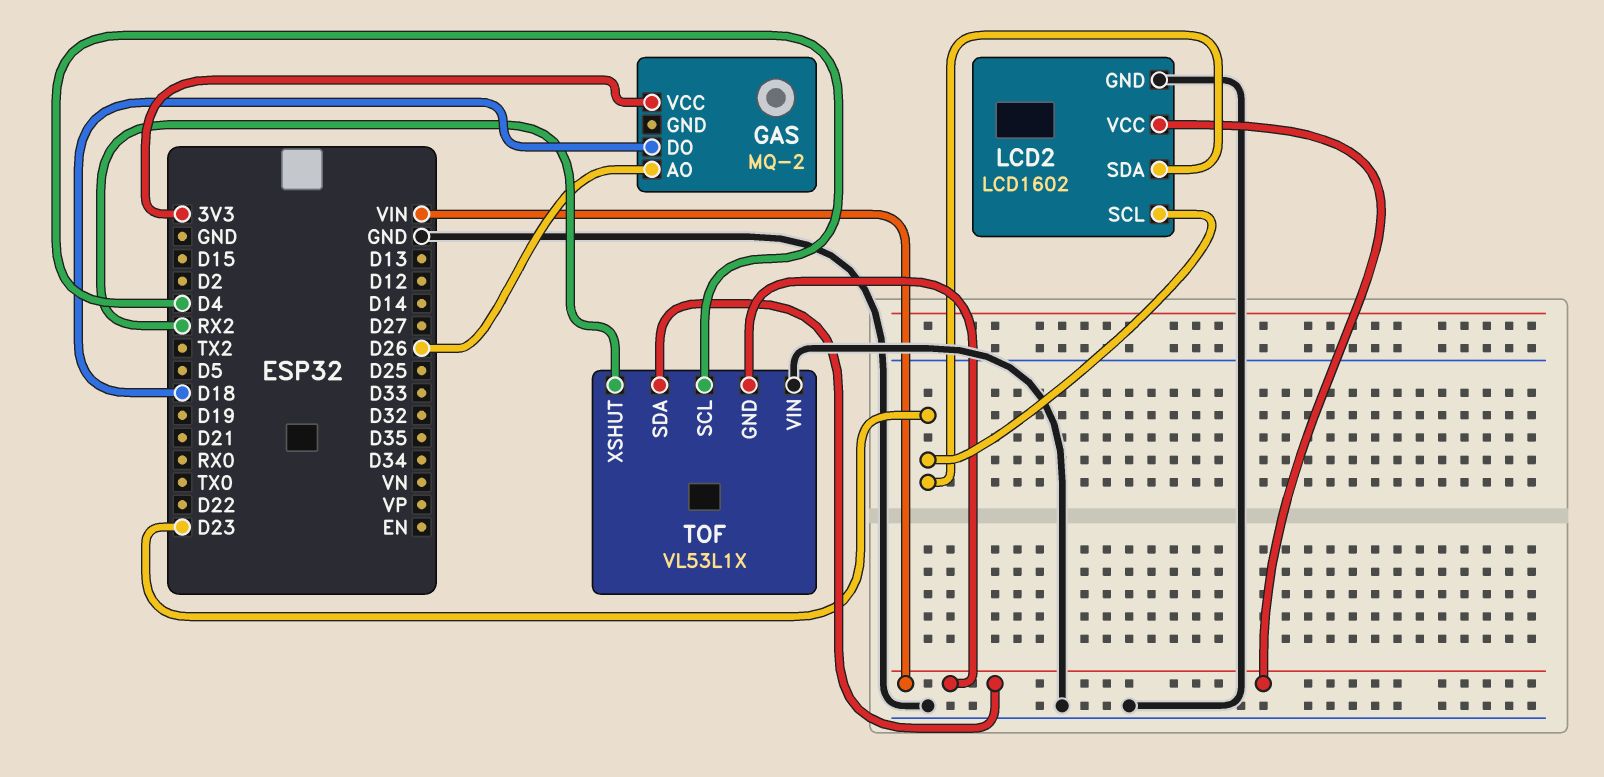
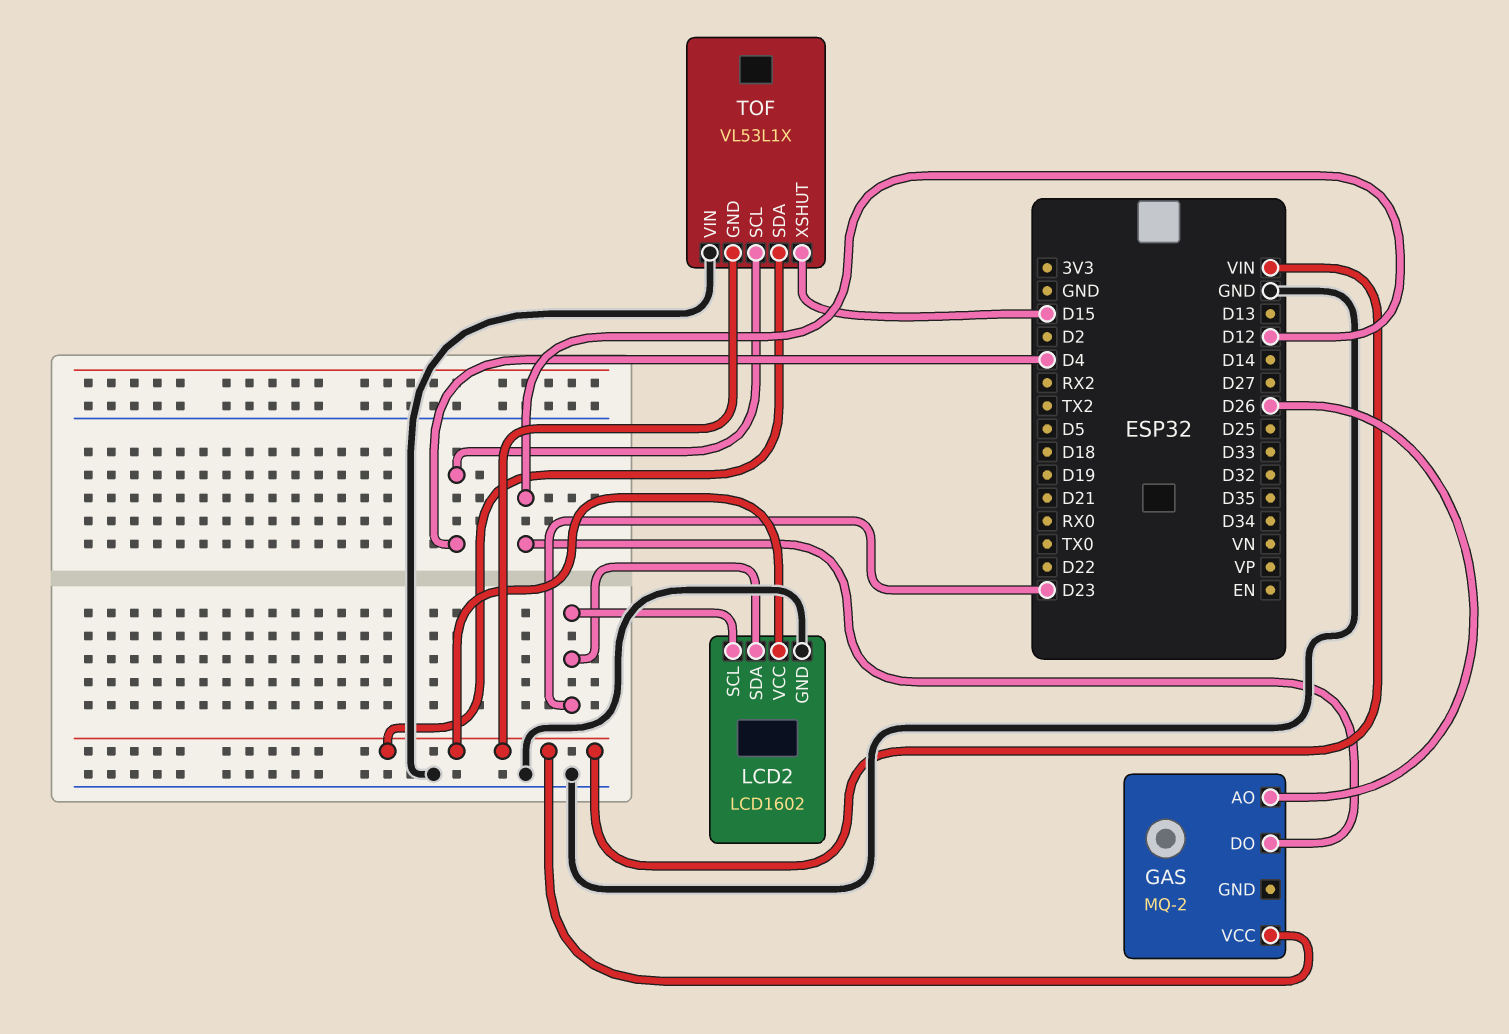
GAS pin DO: D18 -> D12
GAS pin VCC: 3V3 -> VIN
TOF pin XSHUT: RX2 -> D15

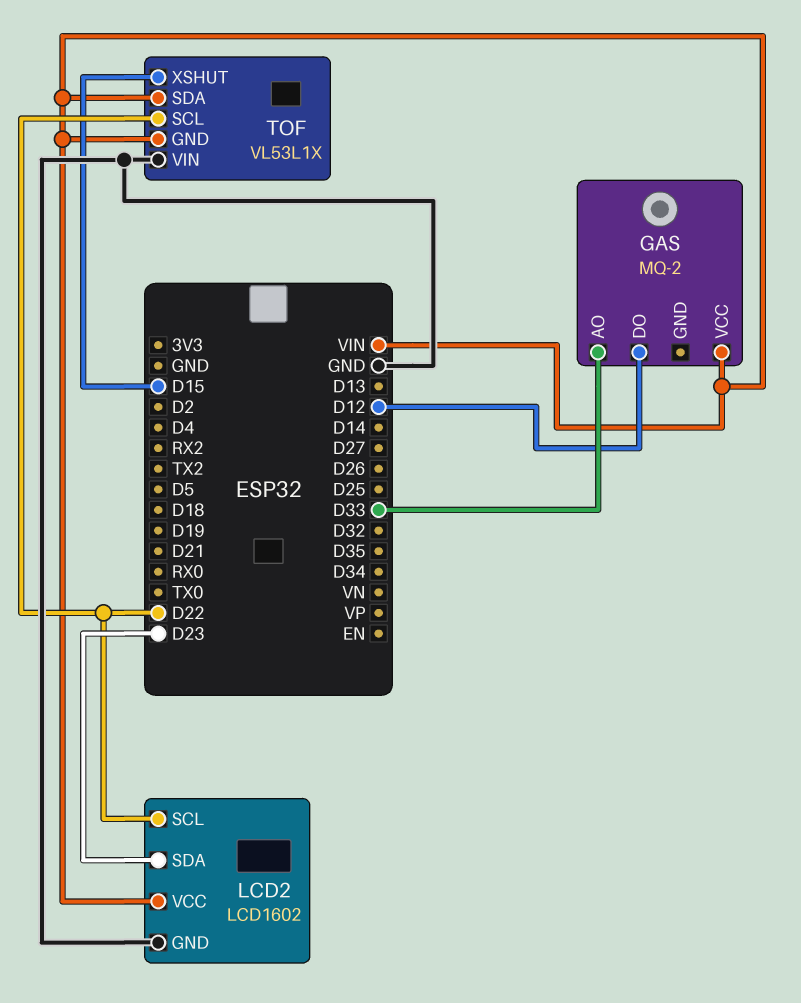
GAS pin AO: D26 -> D33
LCD2 pin SCL: D23 -> D22
TOF pin SCL: D4 -> D22

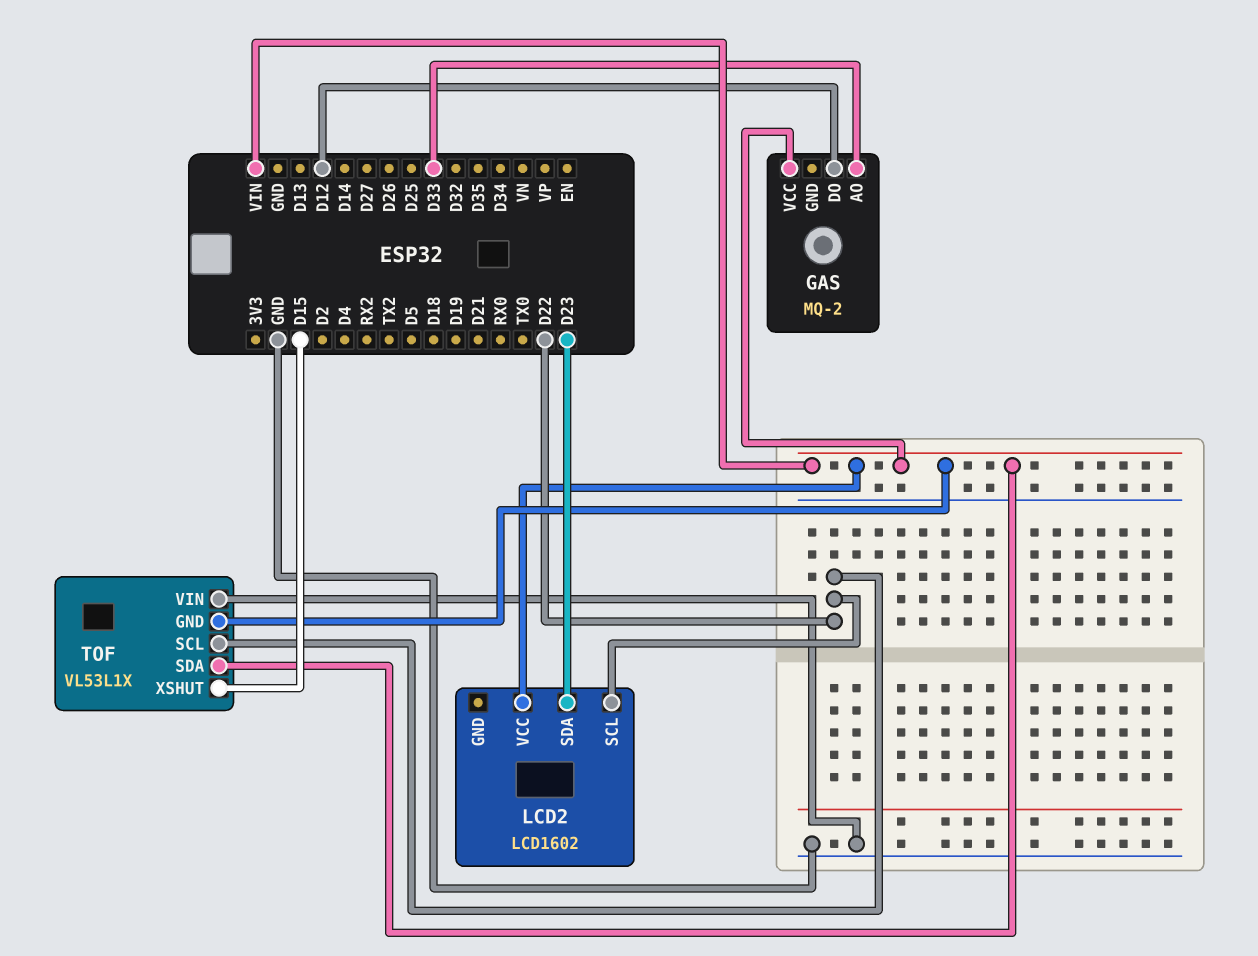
LCD2 pin GND: GND -> none

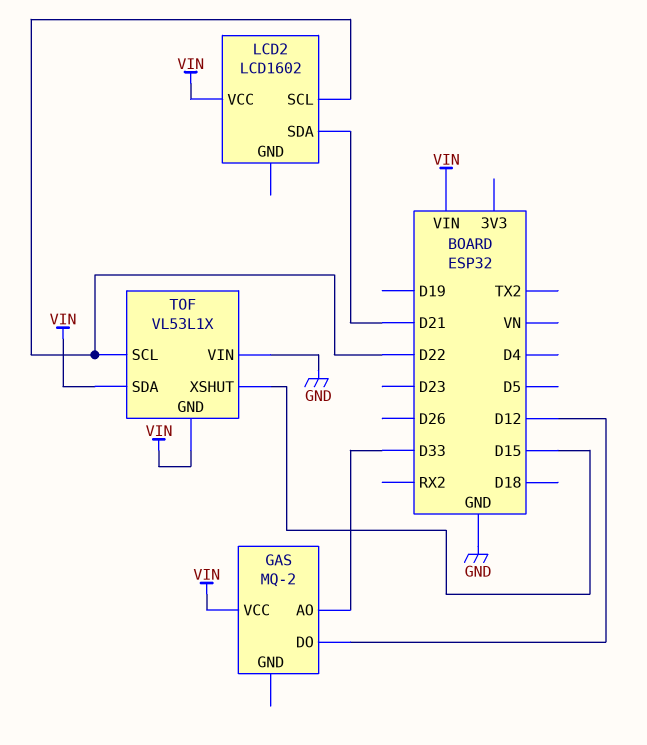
LCD2 pin SDA: D23 -> D21

